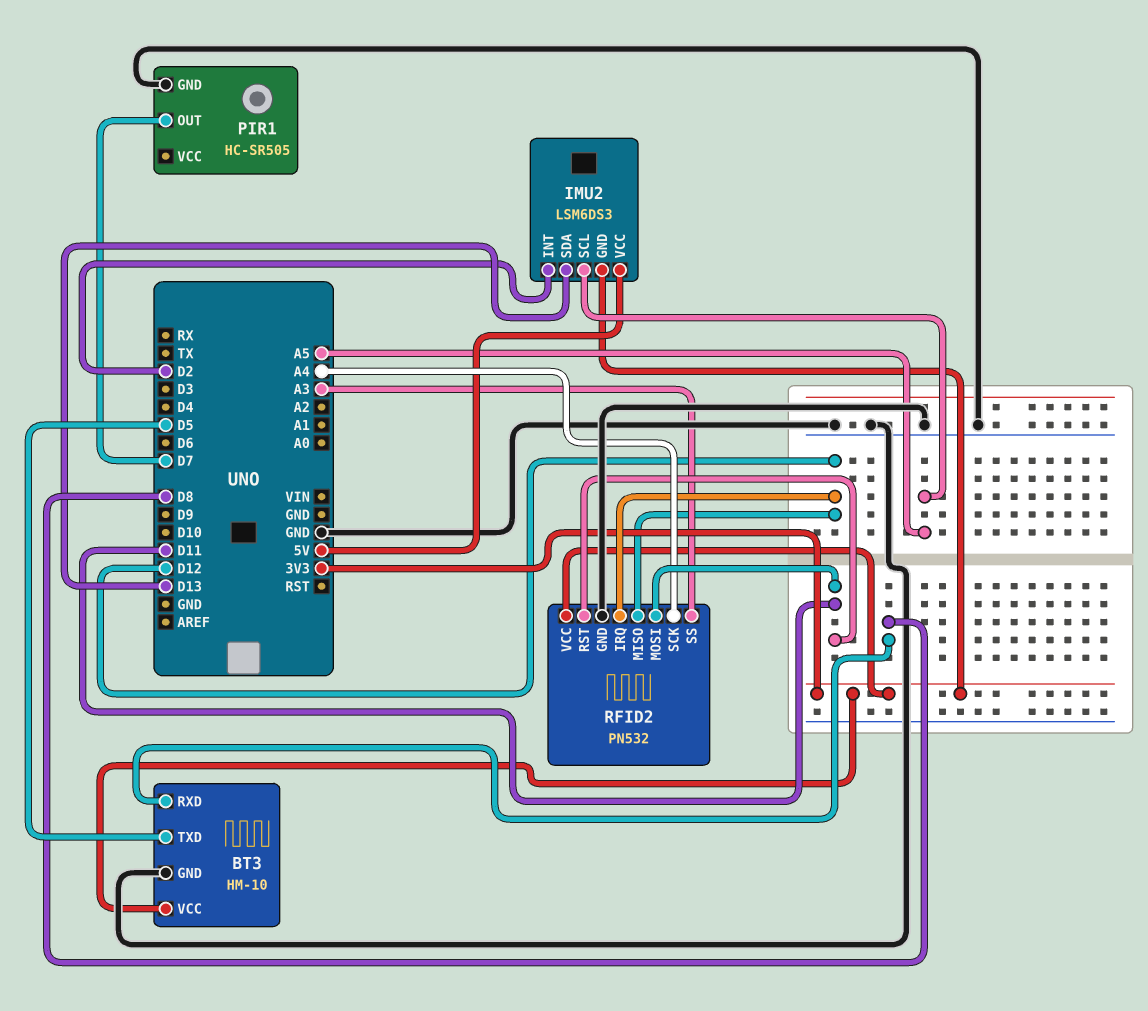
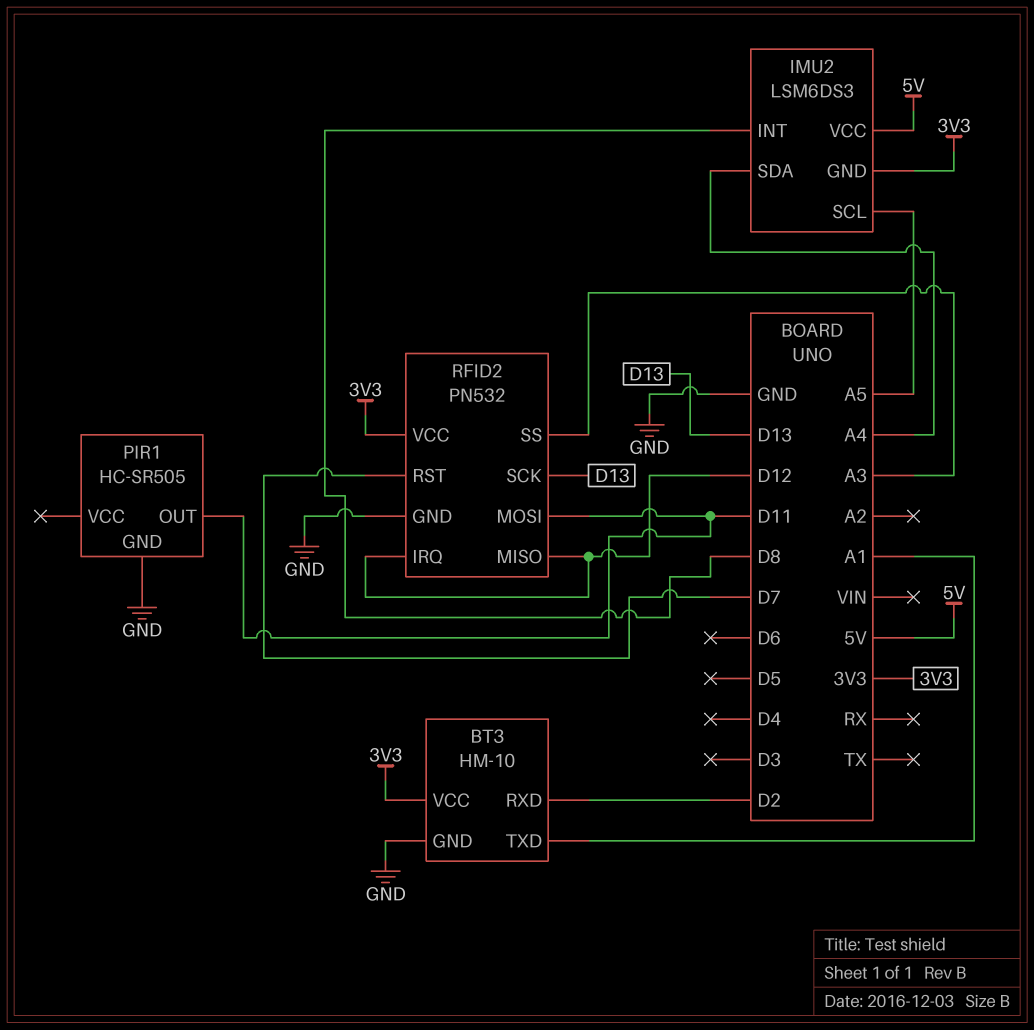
BT3 pin RXD: D8 -> D2
BT3 pin TXD: D5 -> A1
IMU2 pin INT: D2 -> D8
IMU2 pin SDA: D13 -> A4
PIR1 pin OUT: D7 -> D11
RFID2 pin RST: D11 -> D7
RFID2 pin SCK: A4 -> D13

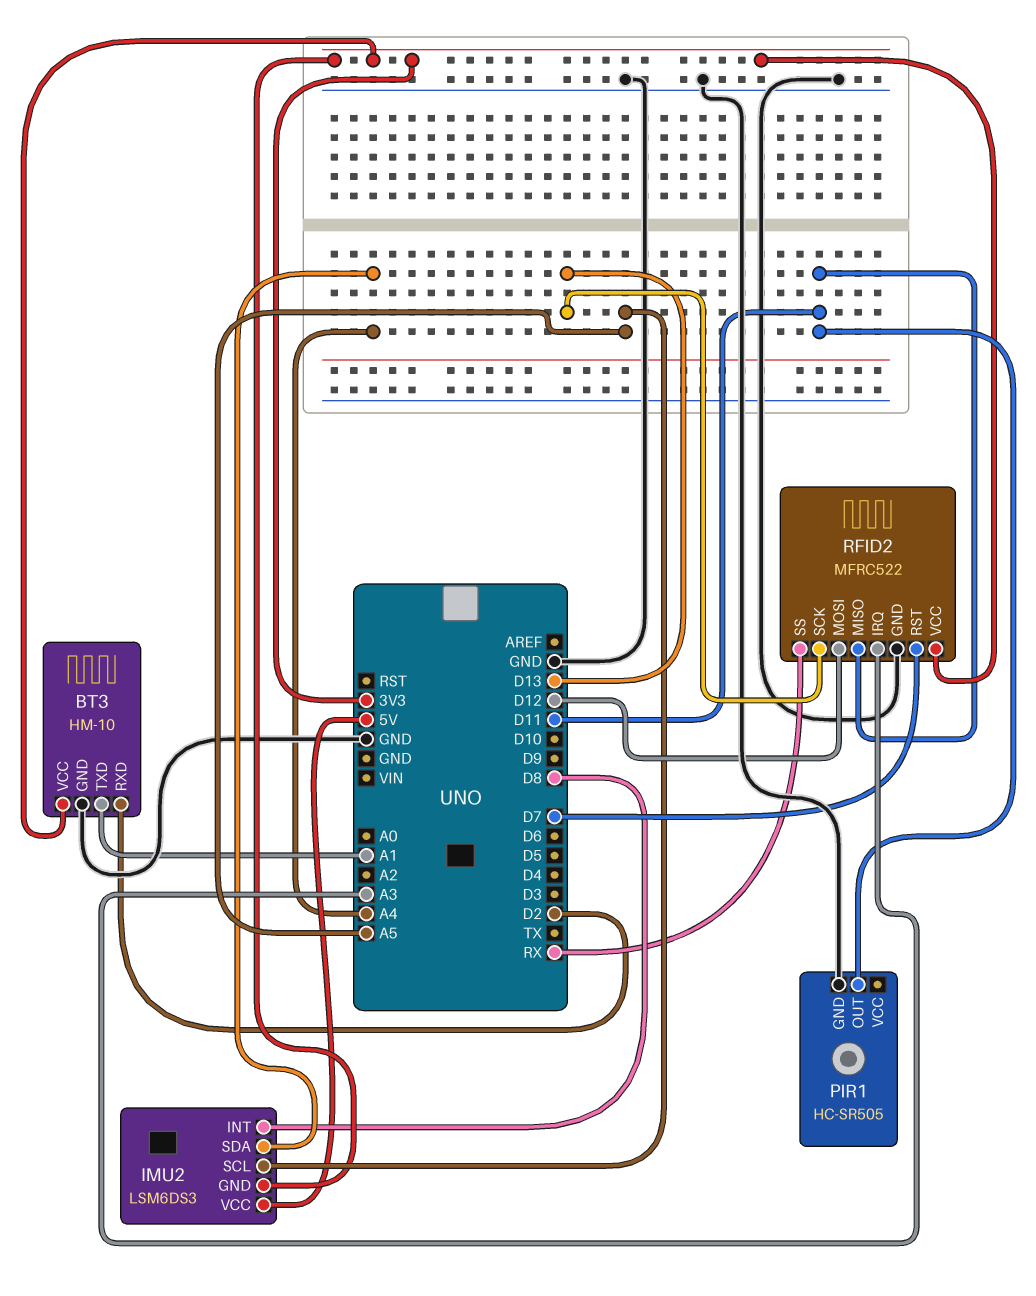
RFID2: PN532 -> MFRC522
RFID2 pin IRQ: D12 -> A3
RFID2 pin MISO: D12 -> D11
RFID2 pin MOSI: D11 -> D12
RFID2 pin SS: A3 -> RX

